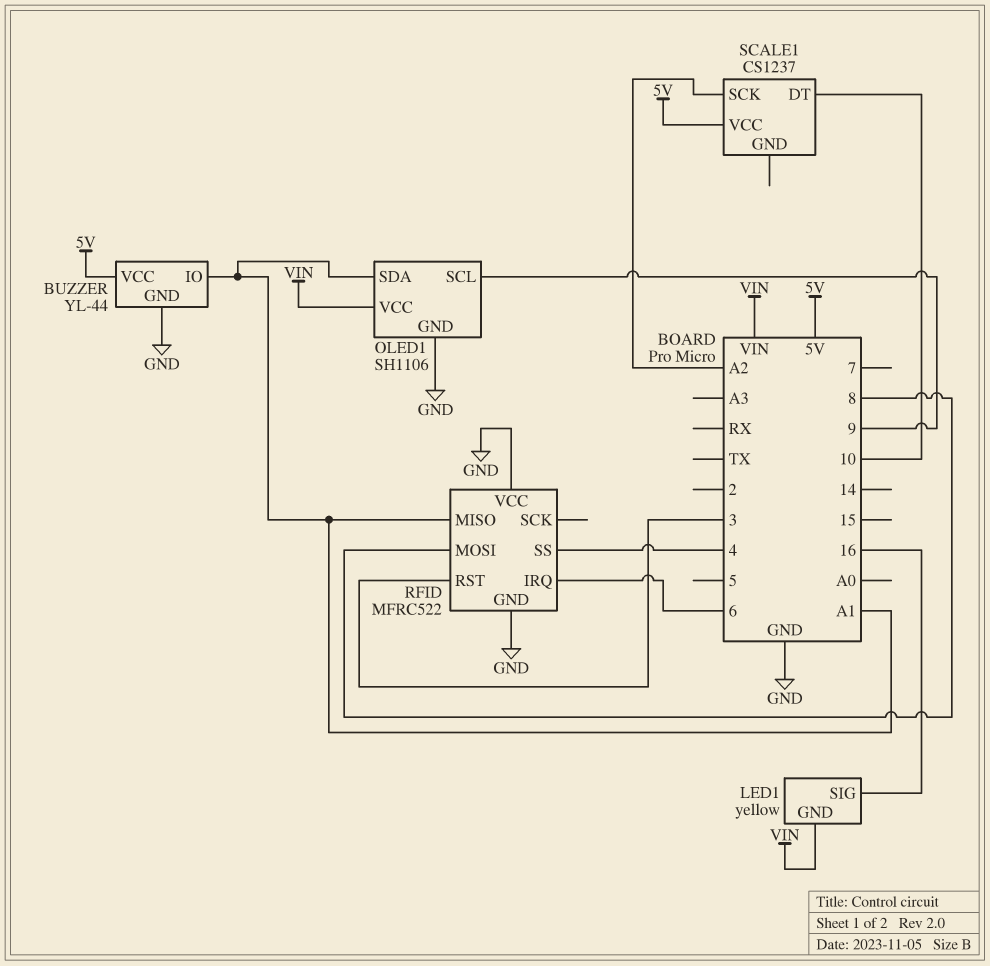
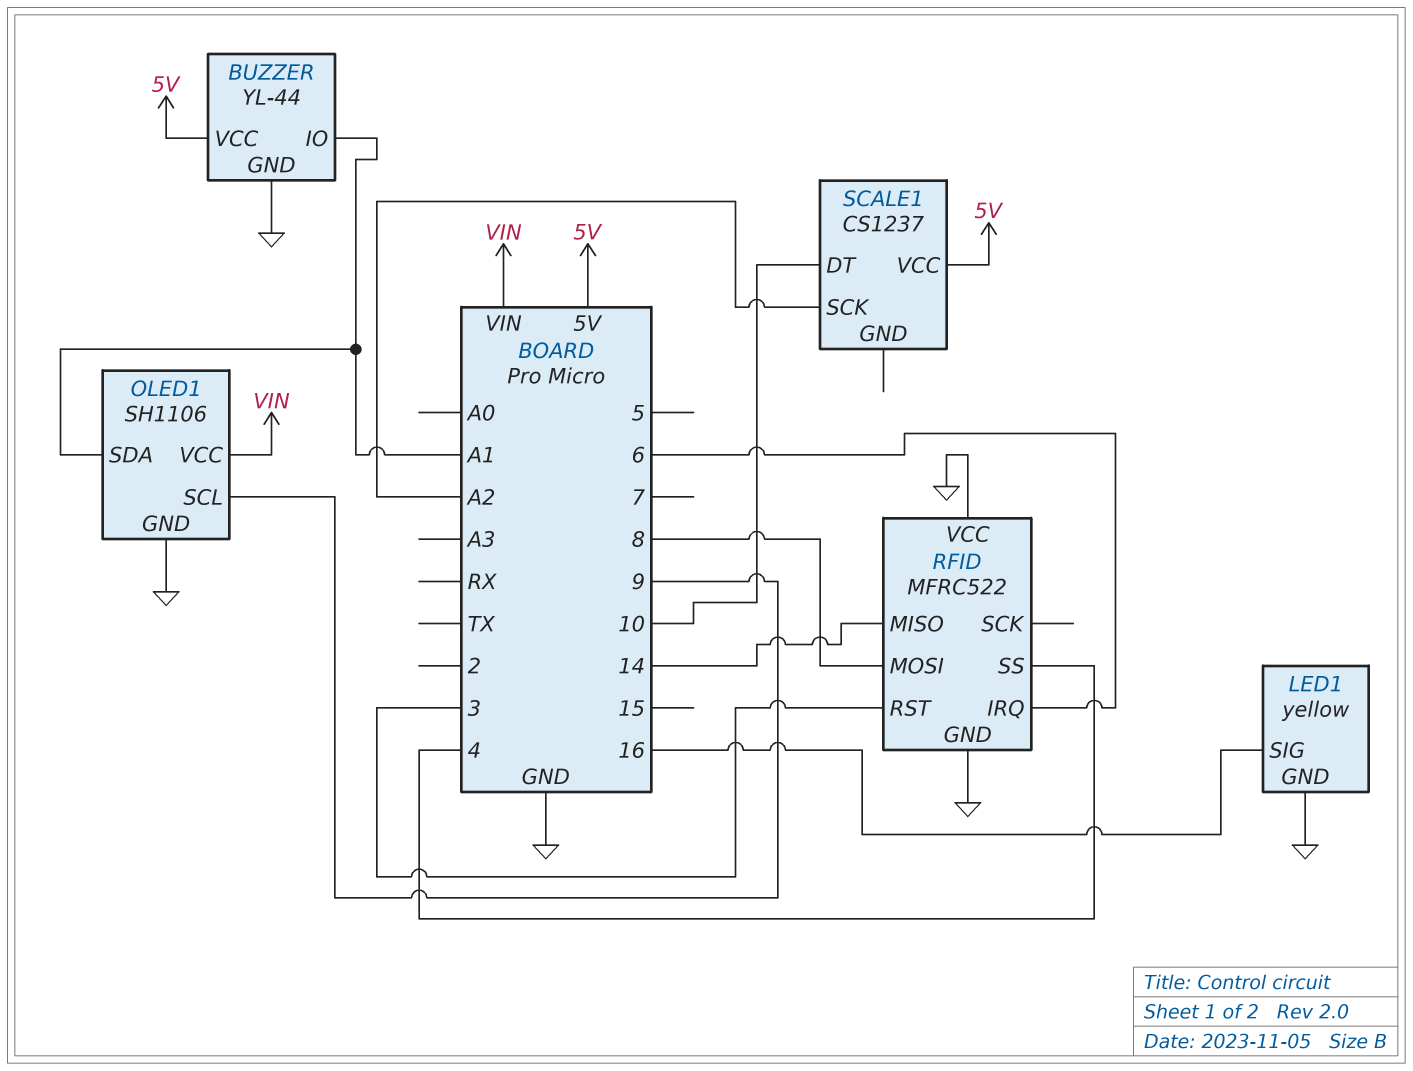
LED1 pin GND: VIN -> GND
RFID pin MISO: A1 -> 14

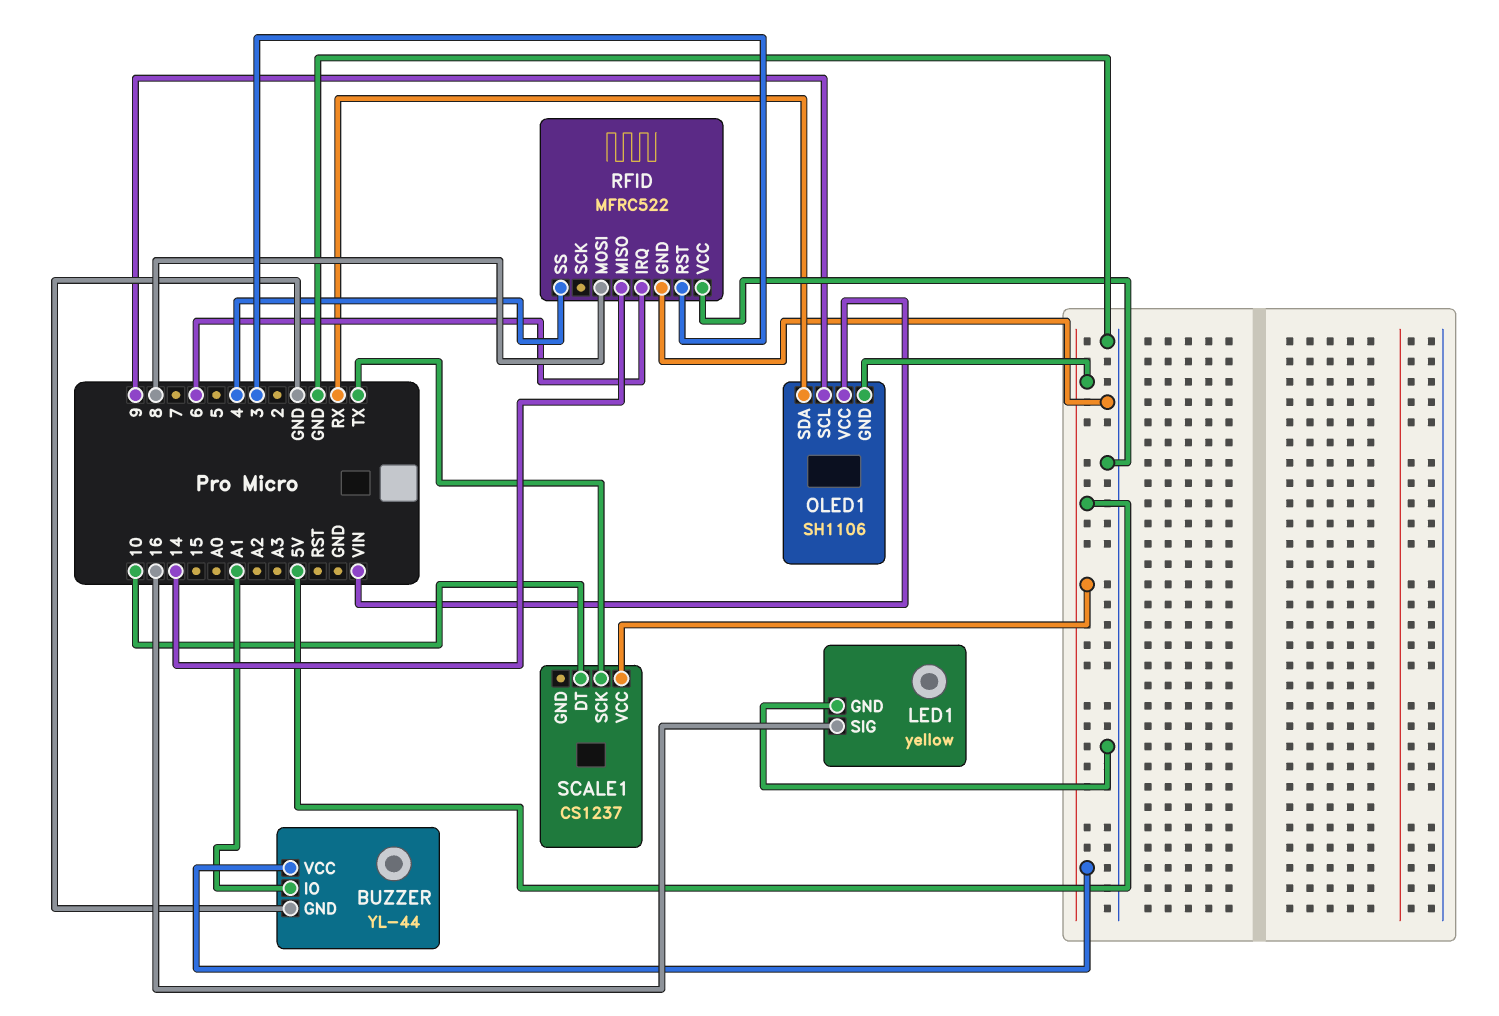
OLED1 pin GND: GND -> 5V
OLED1 pin SDA: A1 -> RX
SCALE1 pin SCK: A2 -> TX

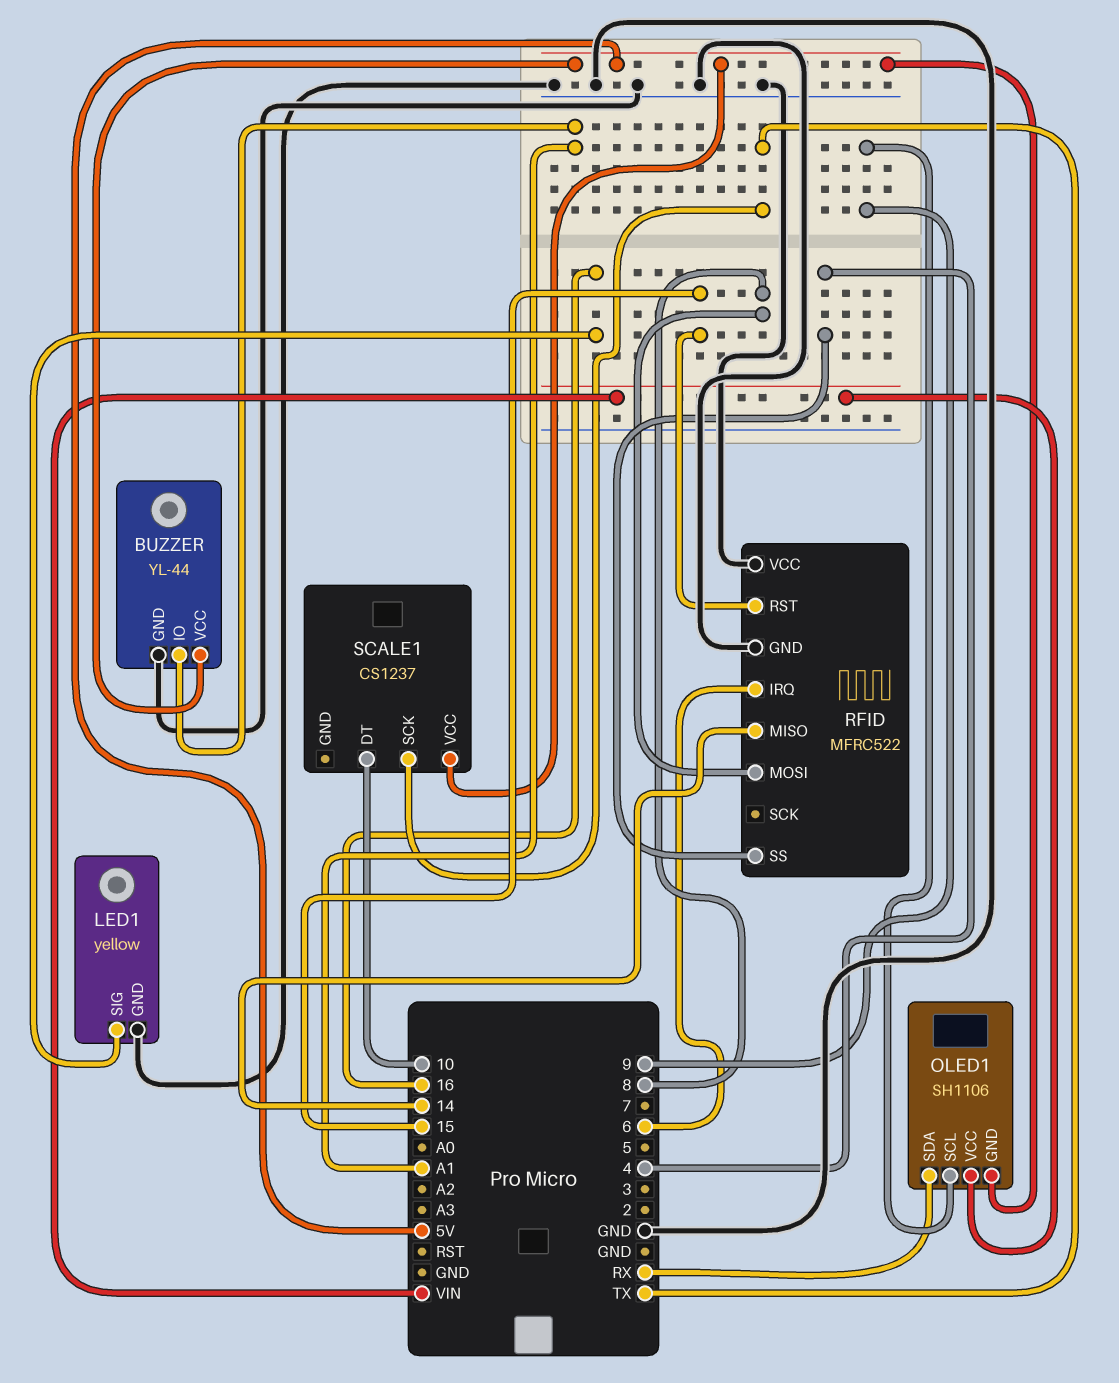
RFID pin RST: 3 -> 15

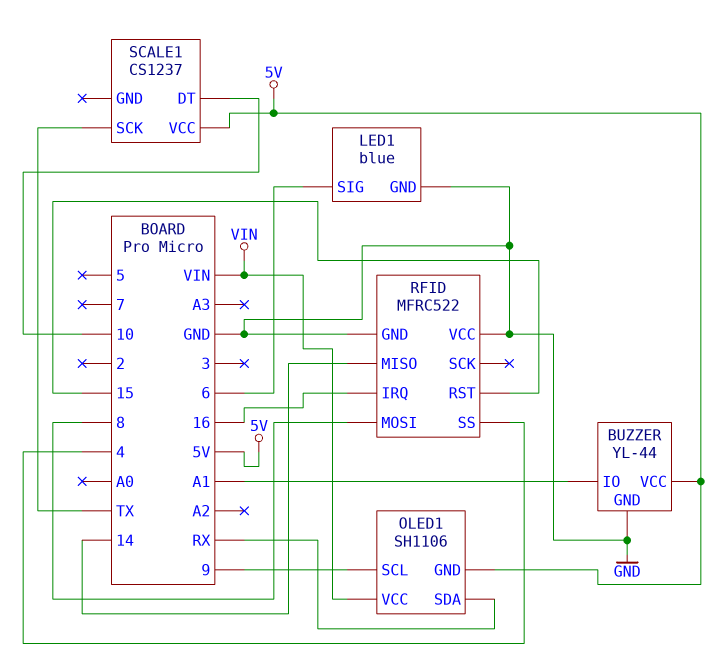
LED1: yellow -> blue
LED1 pin SIG: 16 -> 6
RFID pin IRQ: 6 -> 16

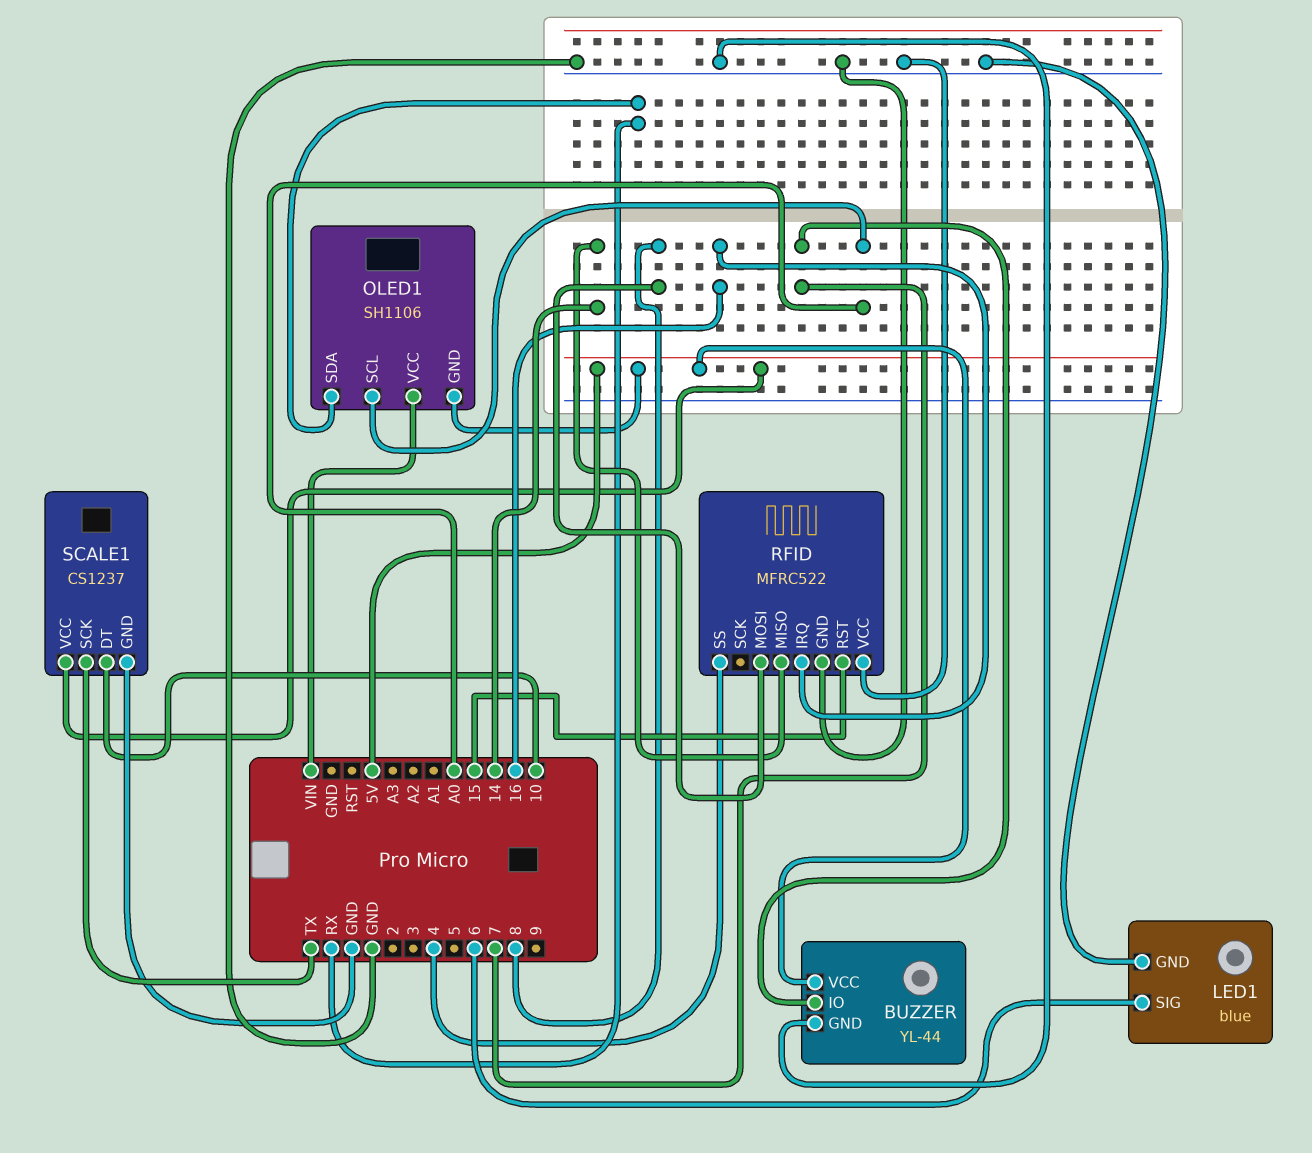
BUZZER pin IO: A1 -> 7
OLED1 pin SCL: 9 -> A0
SCALE1 pin GND: none -> GND

